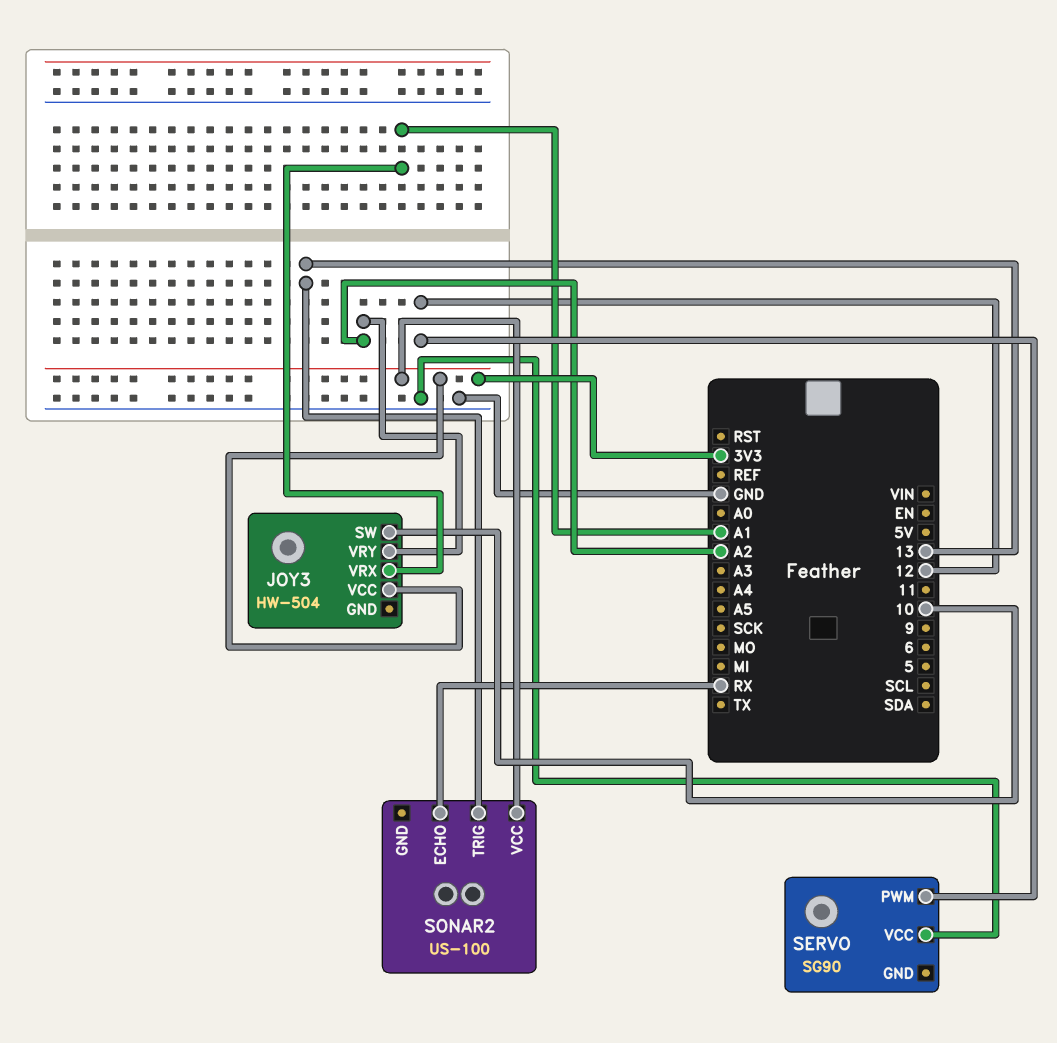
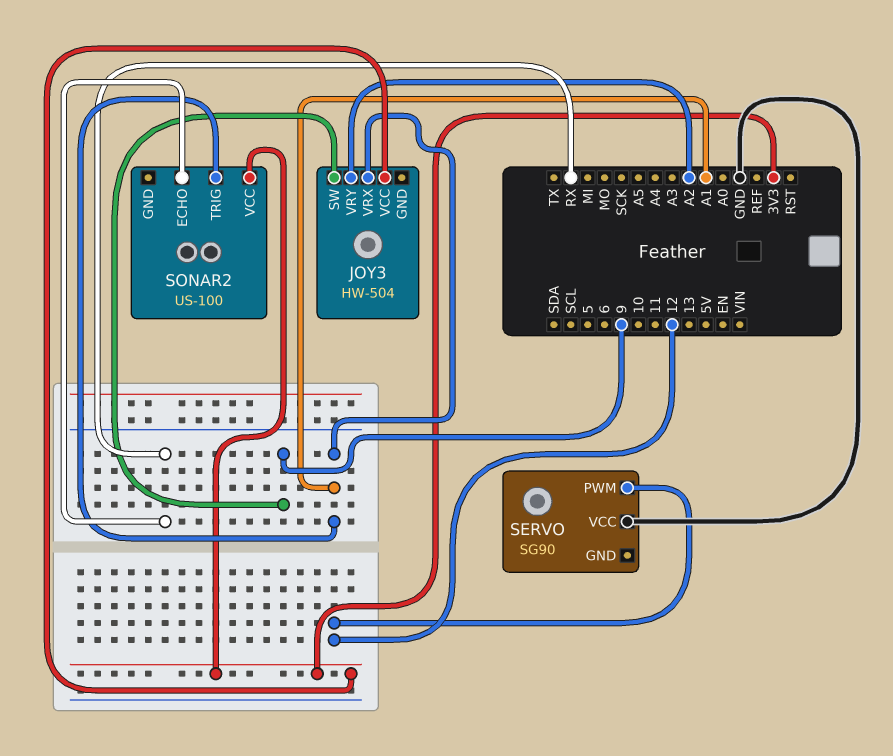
JOY3 pin SW: 10 -> 9
SONAR2 pin TRIG: 13 -> A1

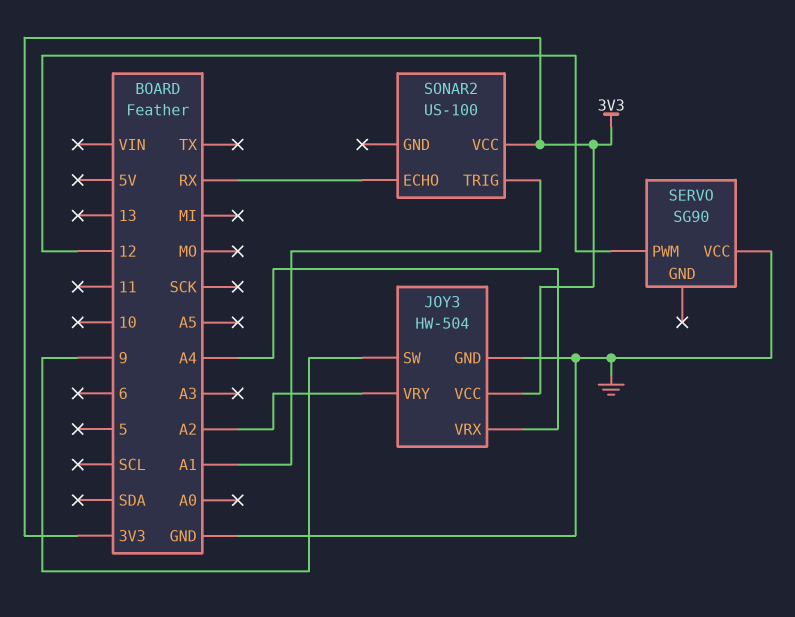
JOY3 pin GND: none -> GND
JOY3 pin VRX: A1 -> A4

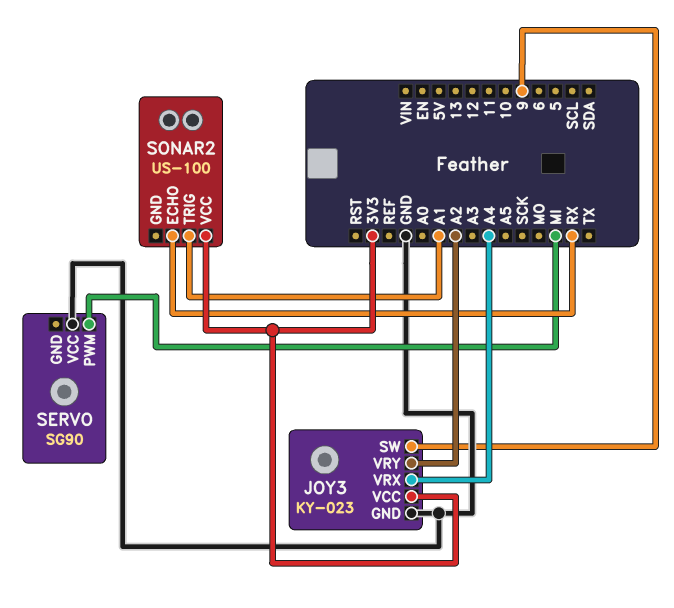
JOY3: HW-504 -> KY-023
SERVO pin PWM: 12 -> MI

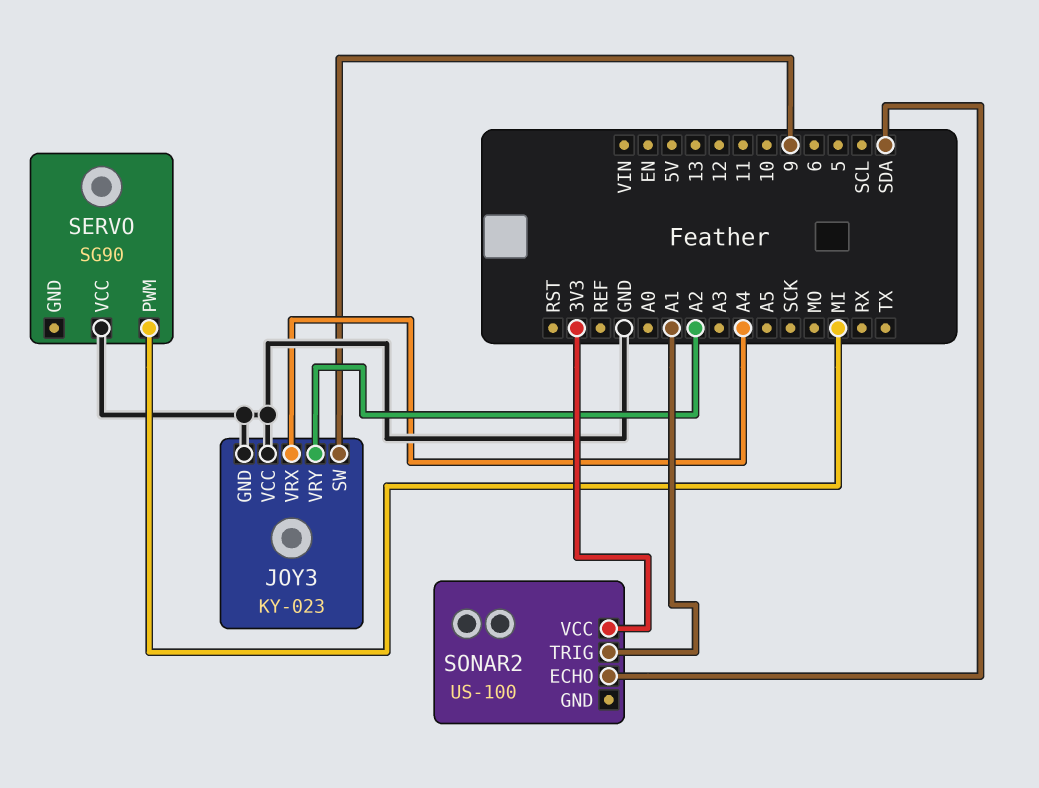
JOY3 pin VCC: 3V3 -> GND
SONAR2 pin ECHO: RX -> SDA

